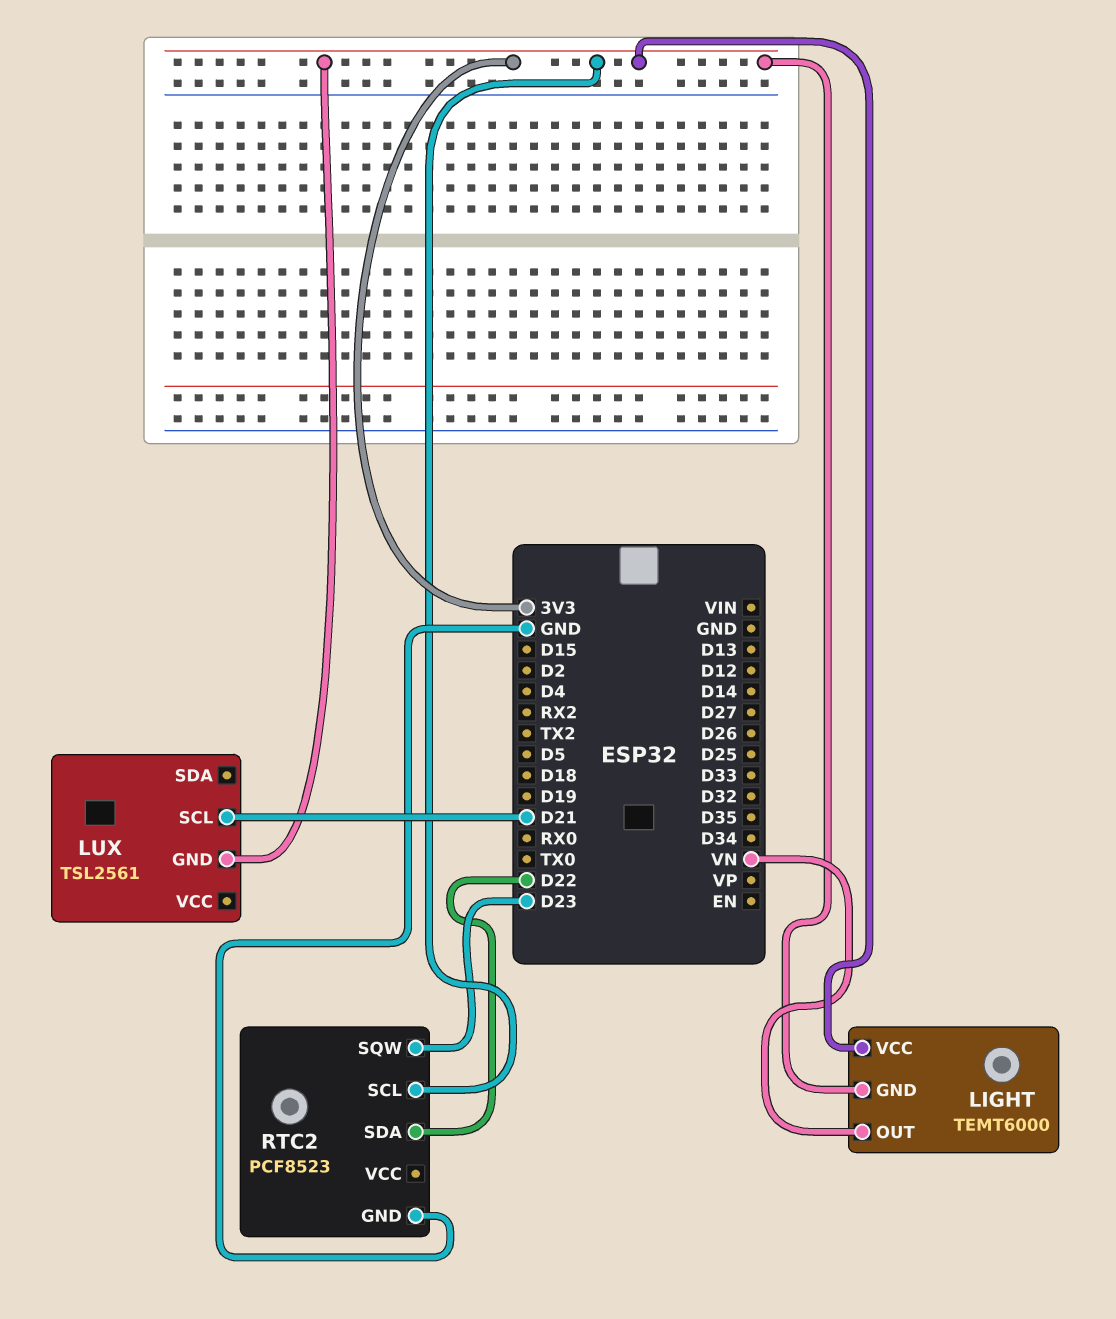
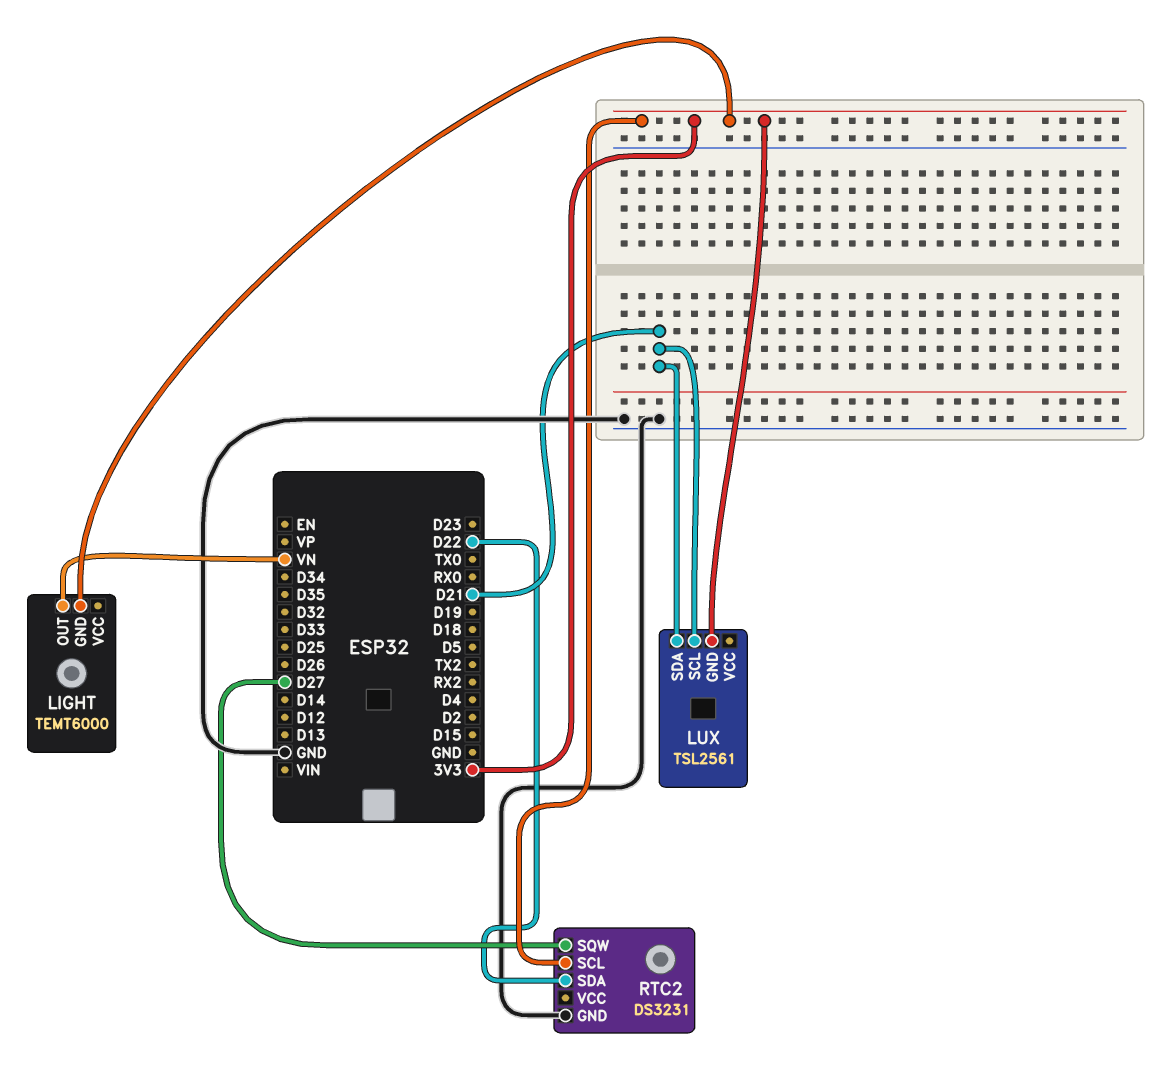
LIGHT pin VCC: 3V3 -> none
LUX pin SDA: none -> D21
RTC2: PCF8523 -> DS3231
RTC2 pin SQW: D23 -> D27

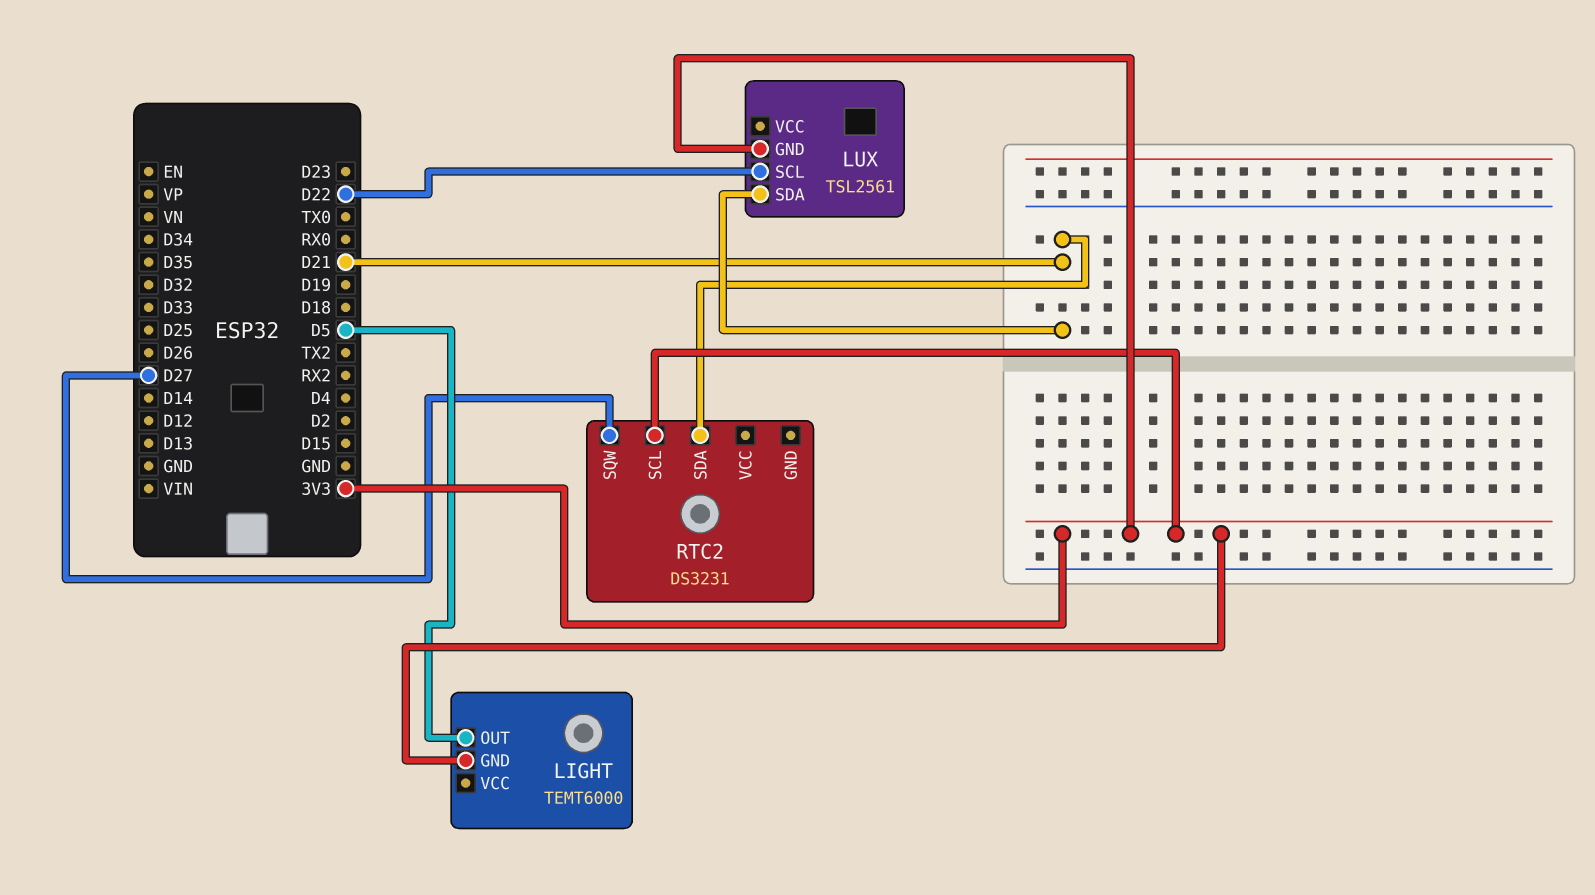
LIGHT pin OUT: VN -> D5
LUX pin SCL: D21 -> D22
RTC2 pin GND: GND -> none
RTC2 pin SDA: D22 -> D21

